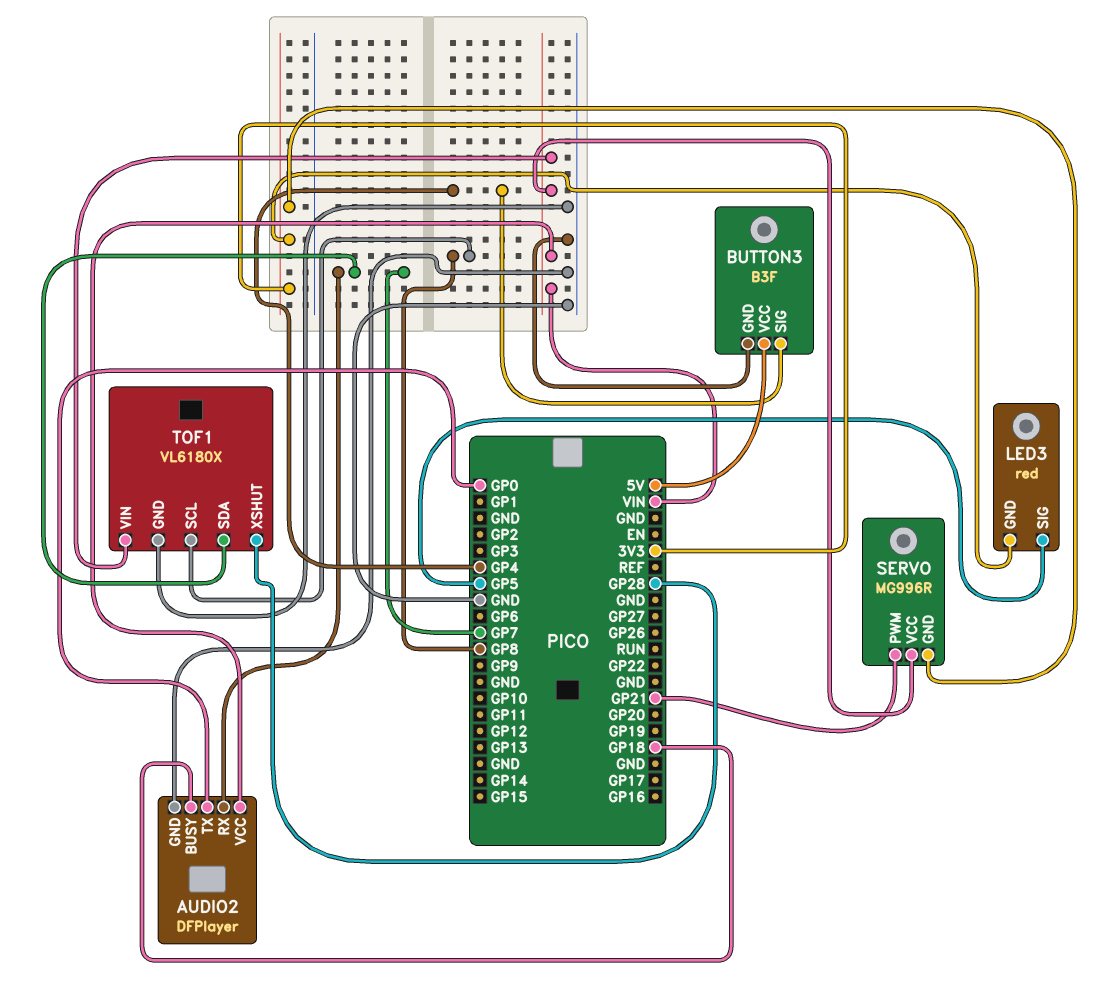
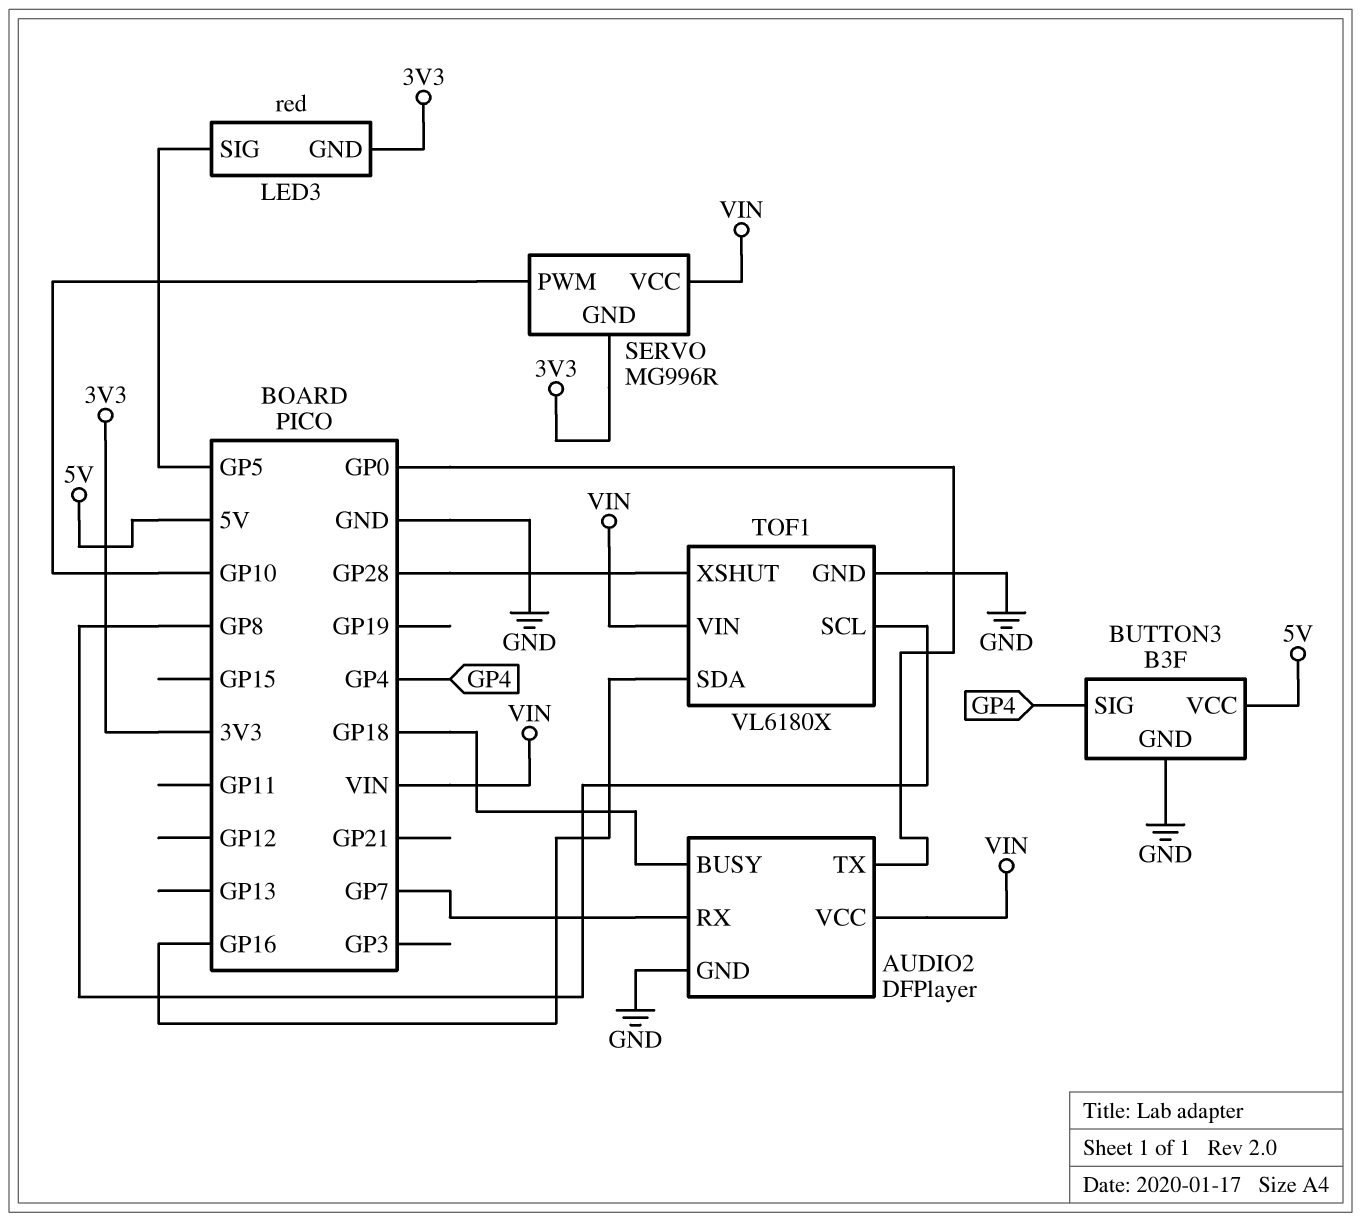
SERVO pin PWM: GP21 -> GP10
TOF1 pin SDA: GP7 -> GP16

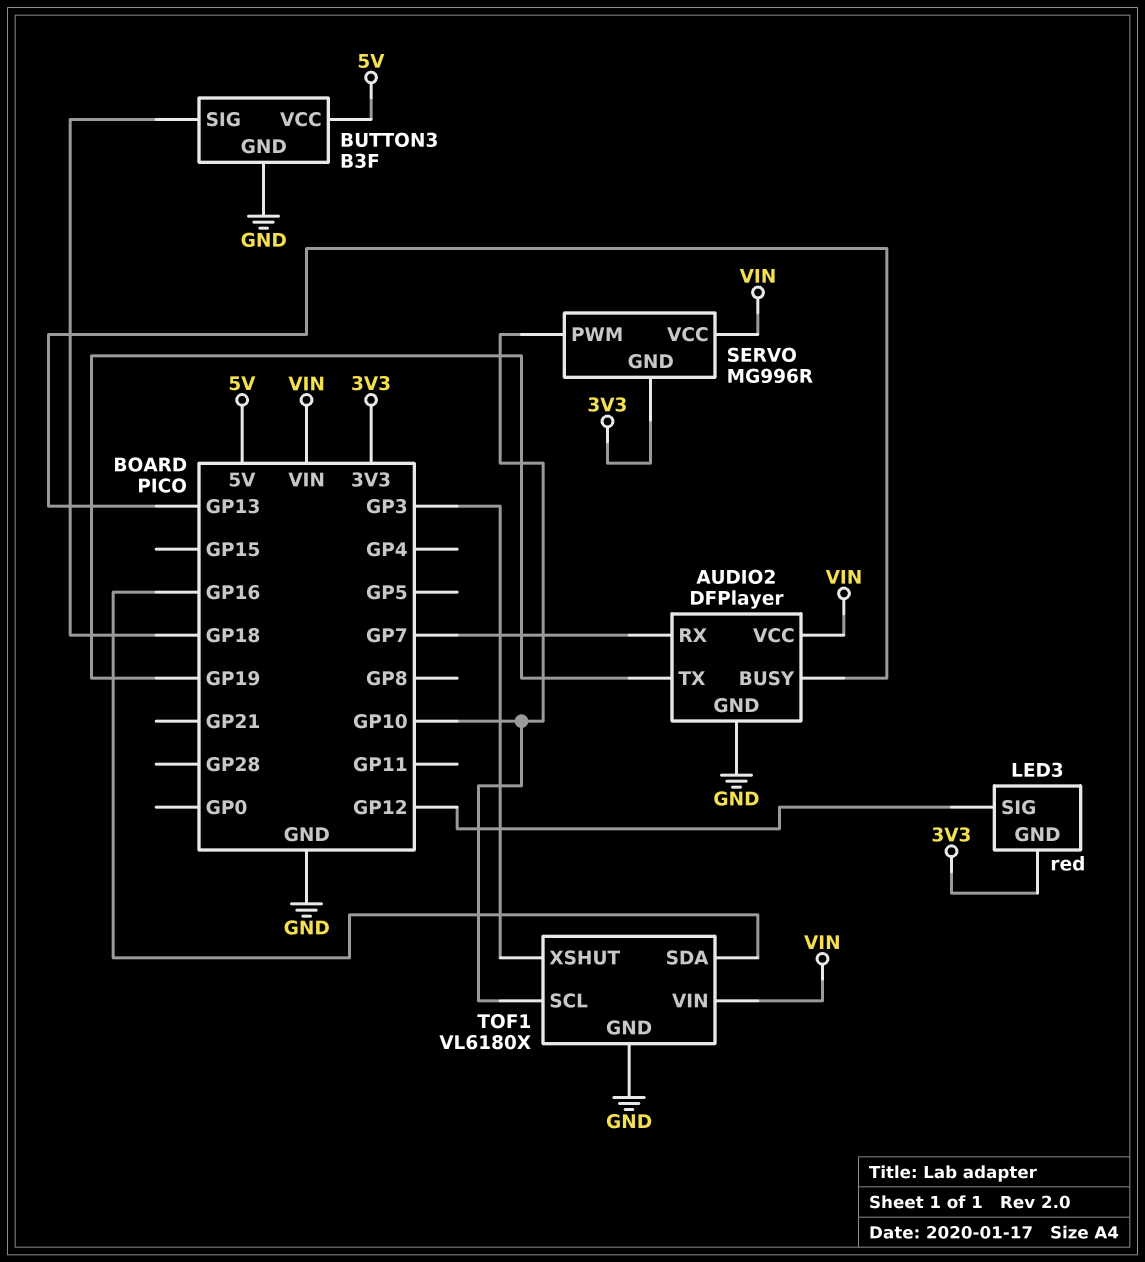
AUDIO2 pin BUSY: GP18 -> GP13
AUDIO2 pin TX: GP0 -> GP19
BUTTON3 pin SIG: GP4 -> GP18
LED3 pin SIG: GP5 -> GP12
TOF1 pin SCL: GP8 -> GP10
TOF1 pin XSHUT: GP28 -> GP3

